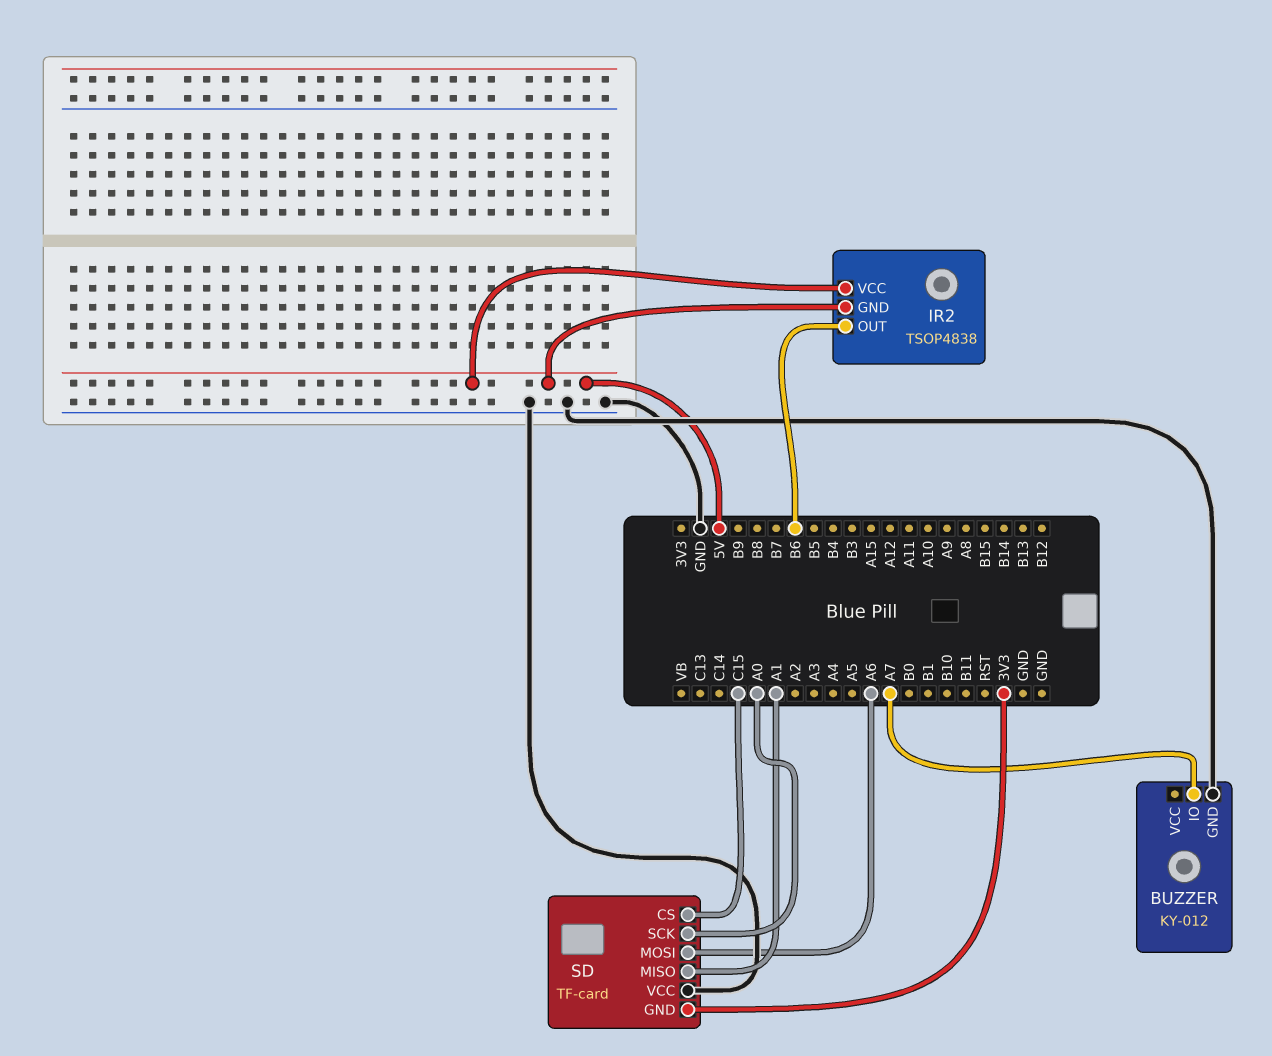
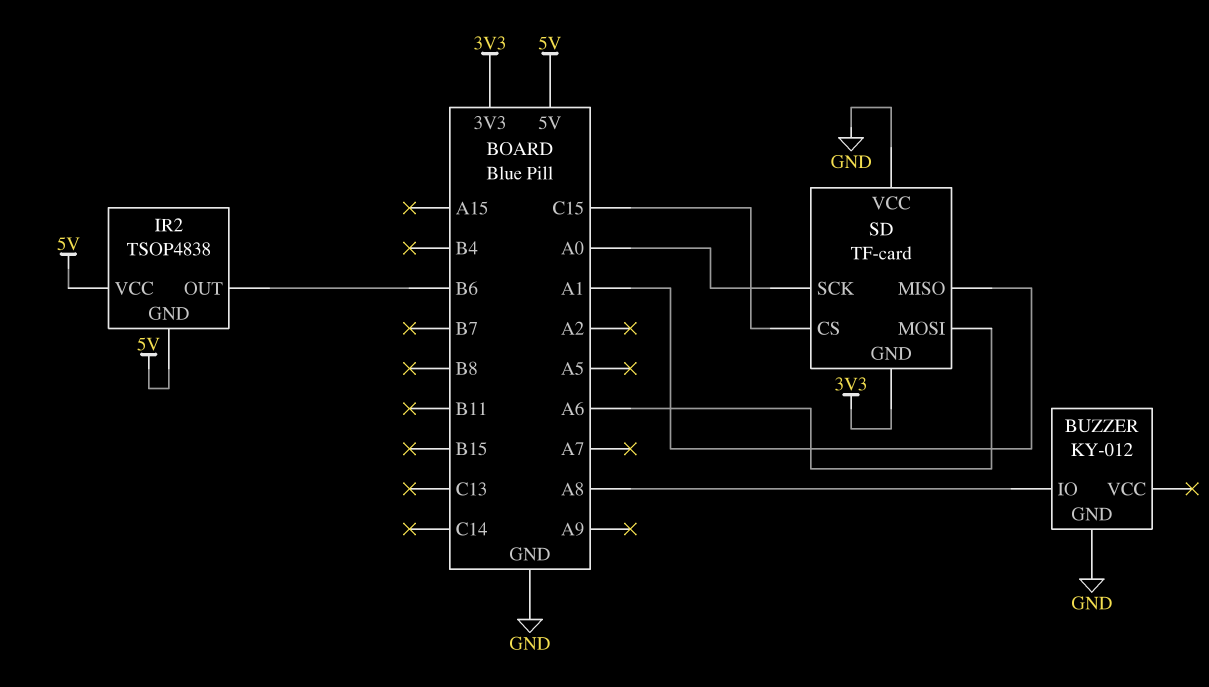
BUZZER pin IO: A7 -> A8

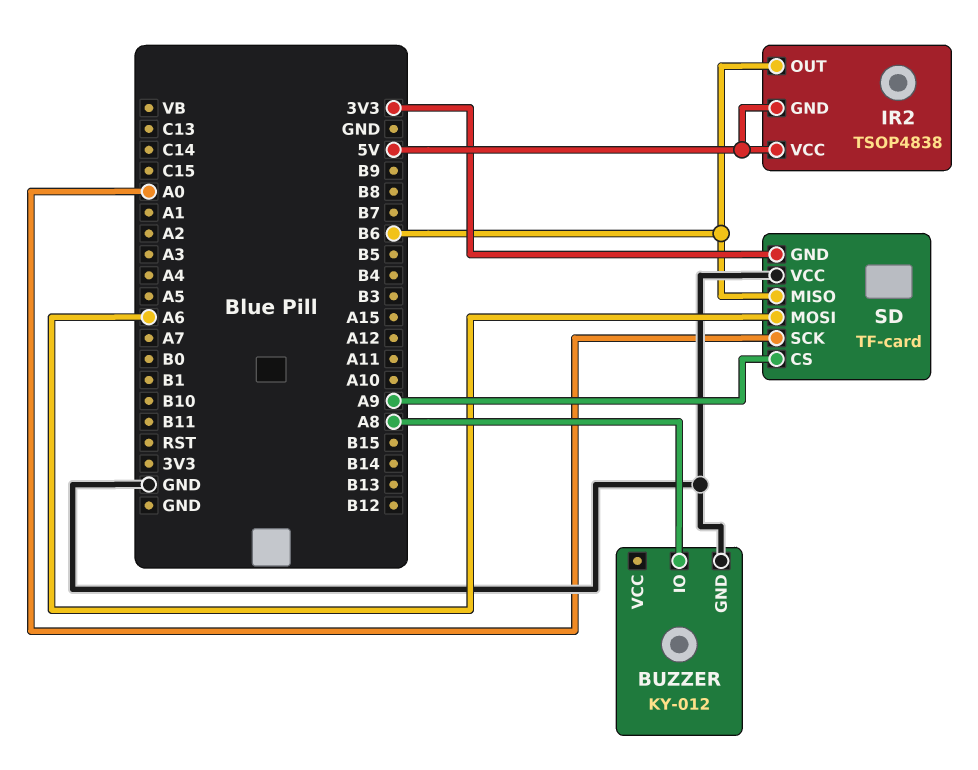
SD pin CS: C15 -> A9
SD pin MISO: A1 -> B6

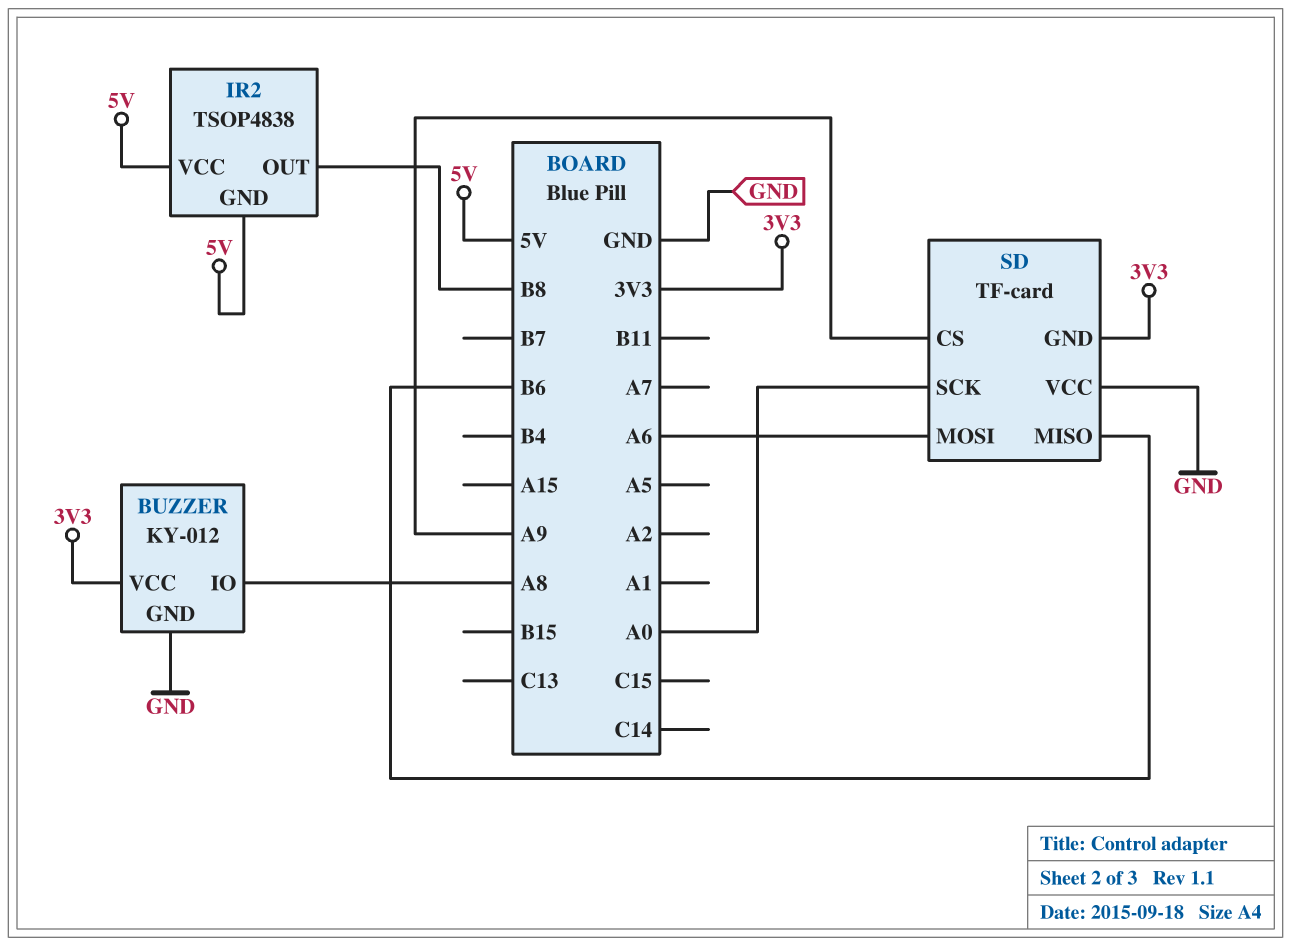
BUZZER pin VCC: none -> 3V3
IR2 pin OUT: B6 -> B8

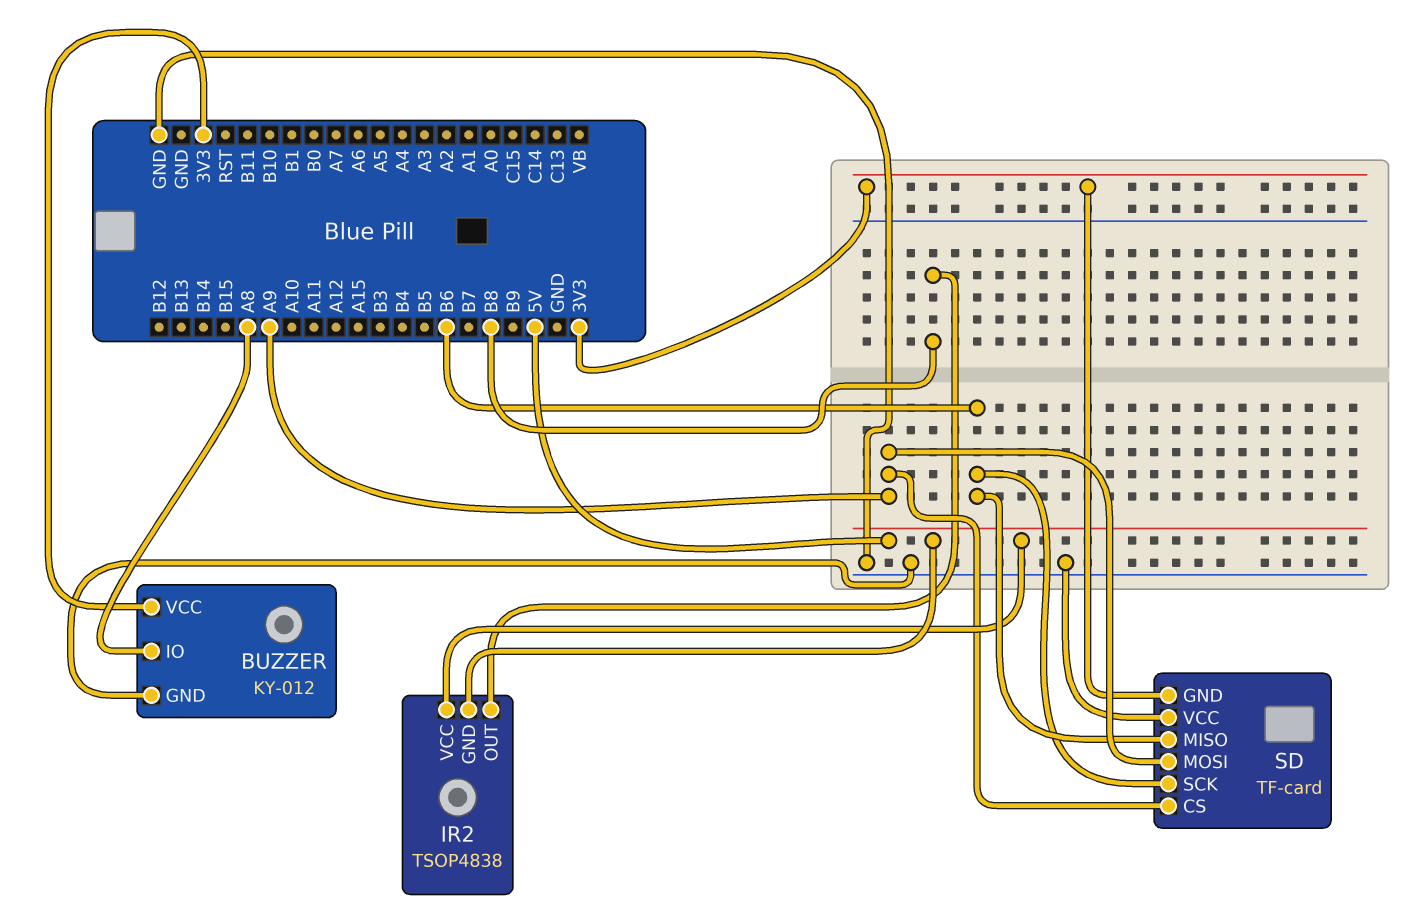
SD pin MOSI: A6 -> A9
SD pin SCK: A0 -> B6

